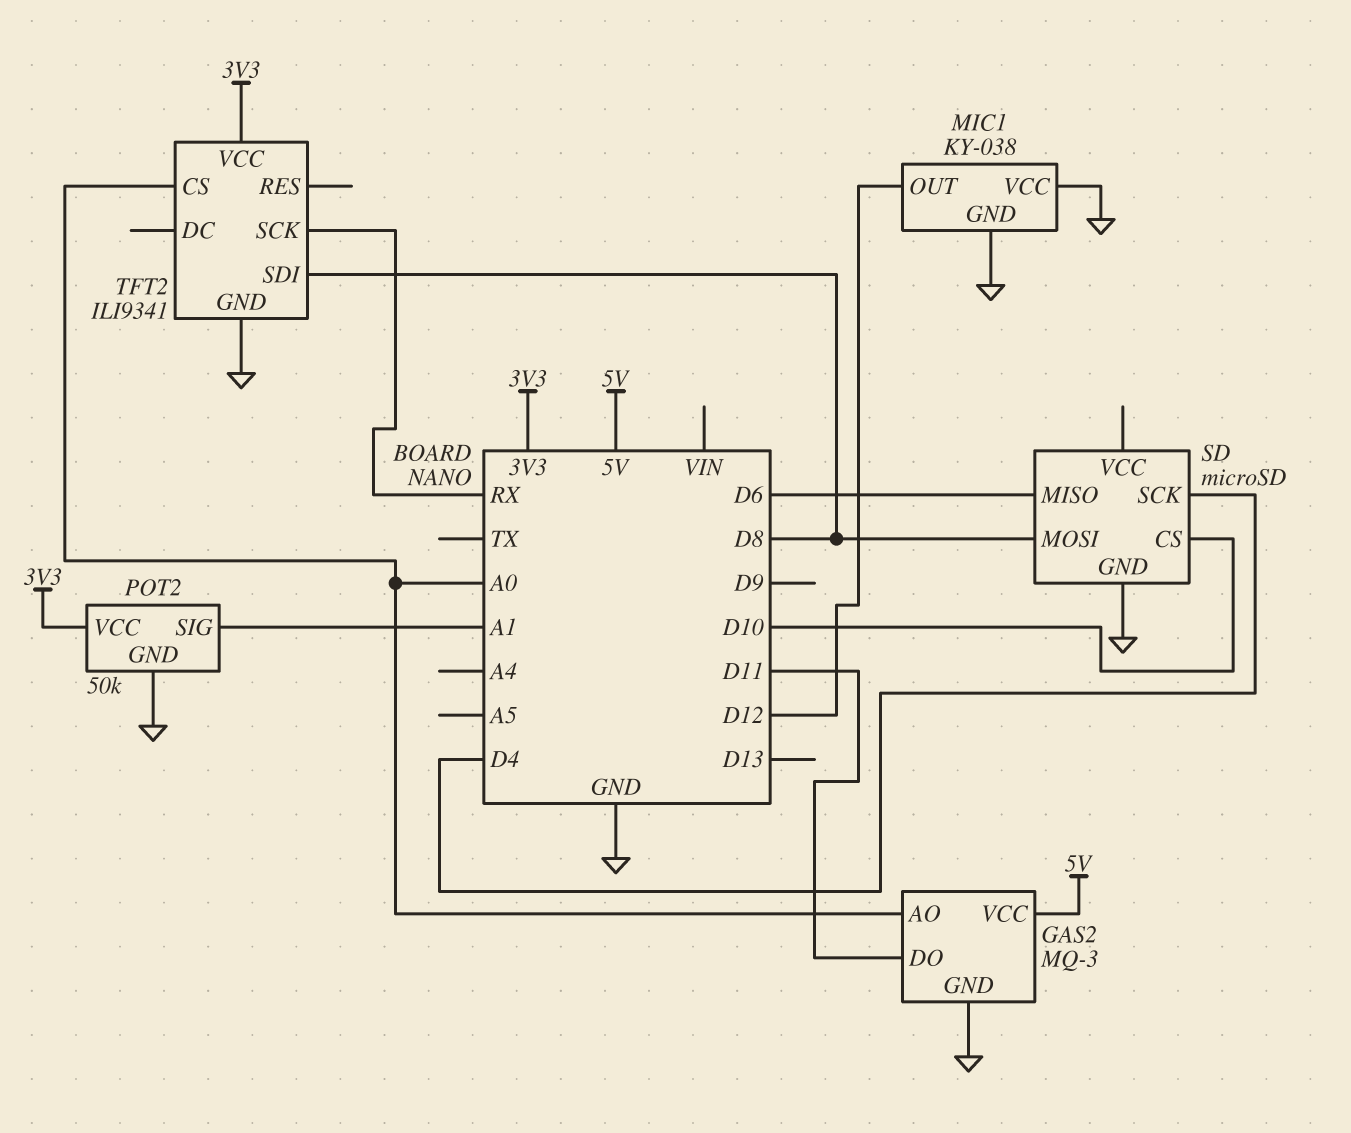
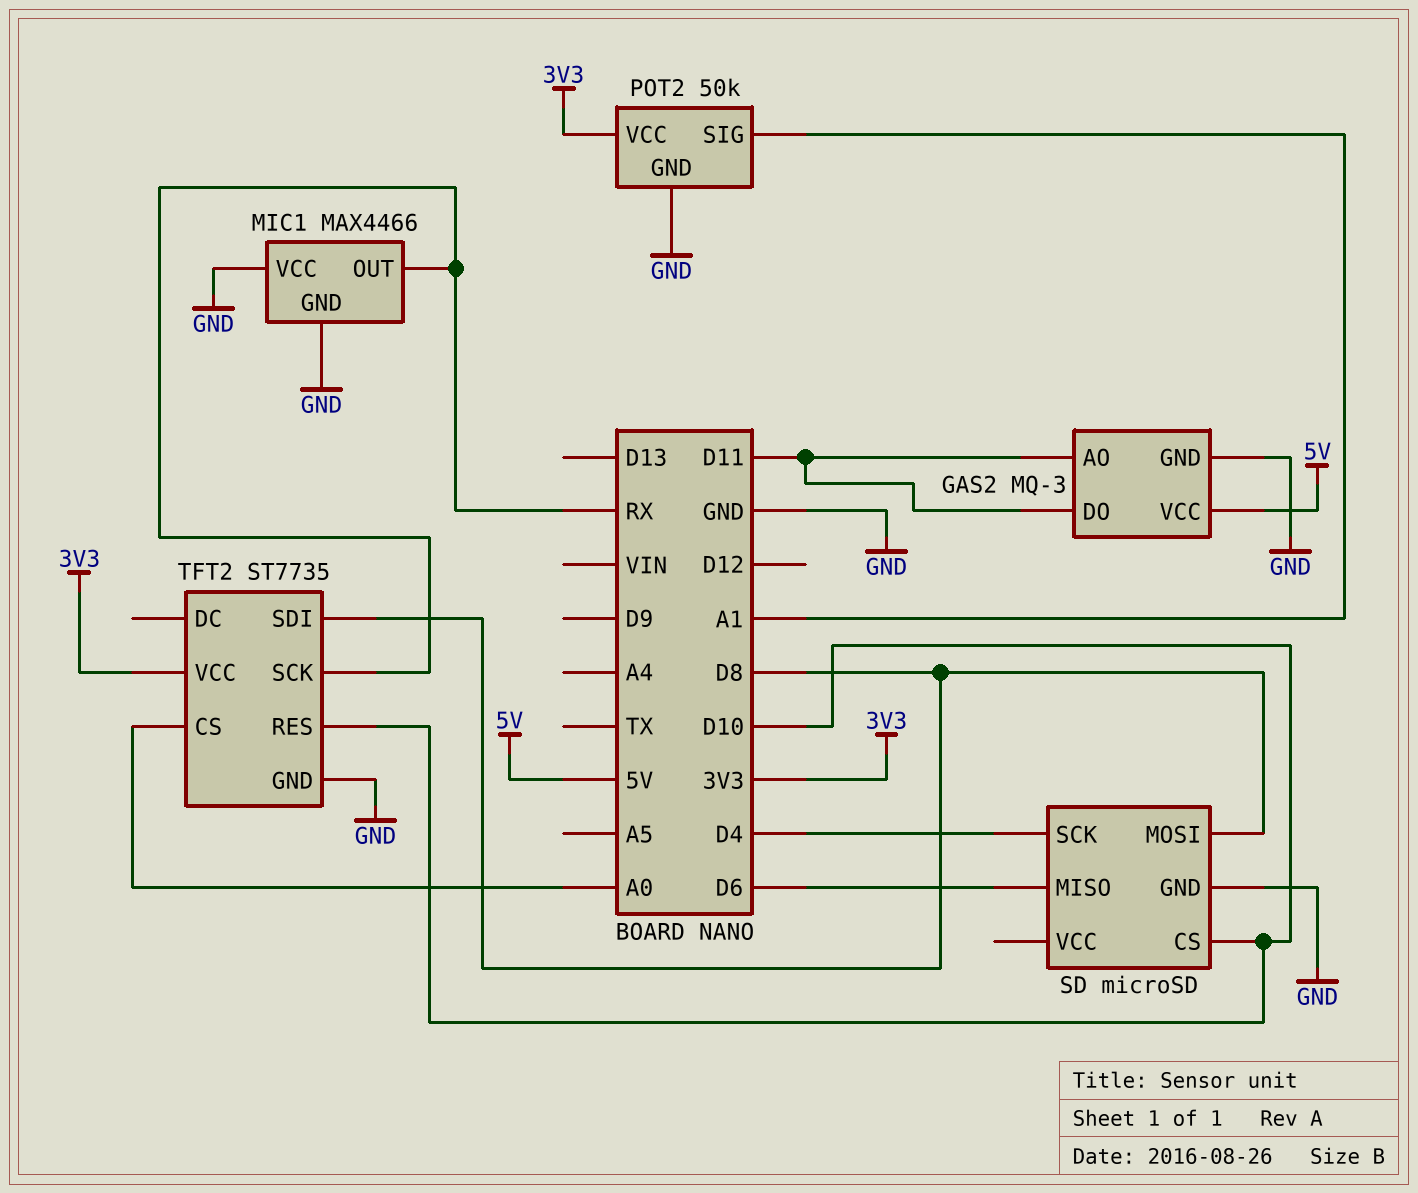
GAS2 pin AO: A0 -> D11
MIC1: KY-038 -> MAX4466
MIC1 pin OUT: D12 -> RX
TFT2: ILI9341 -> ST7735
TFT2 pin RES: none -> D10

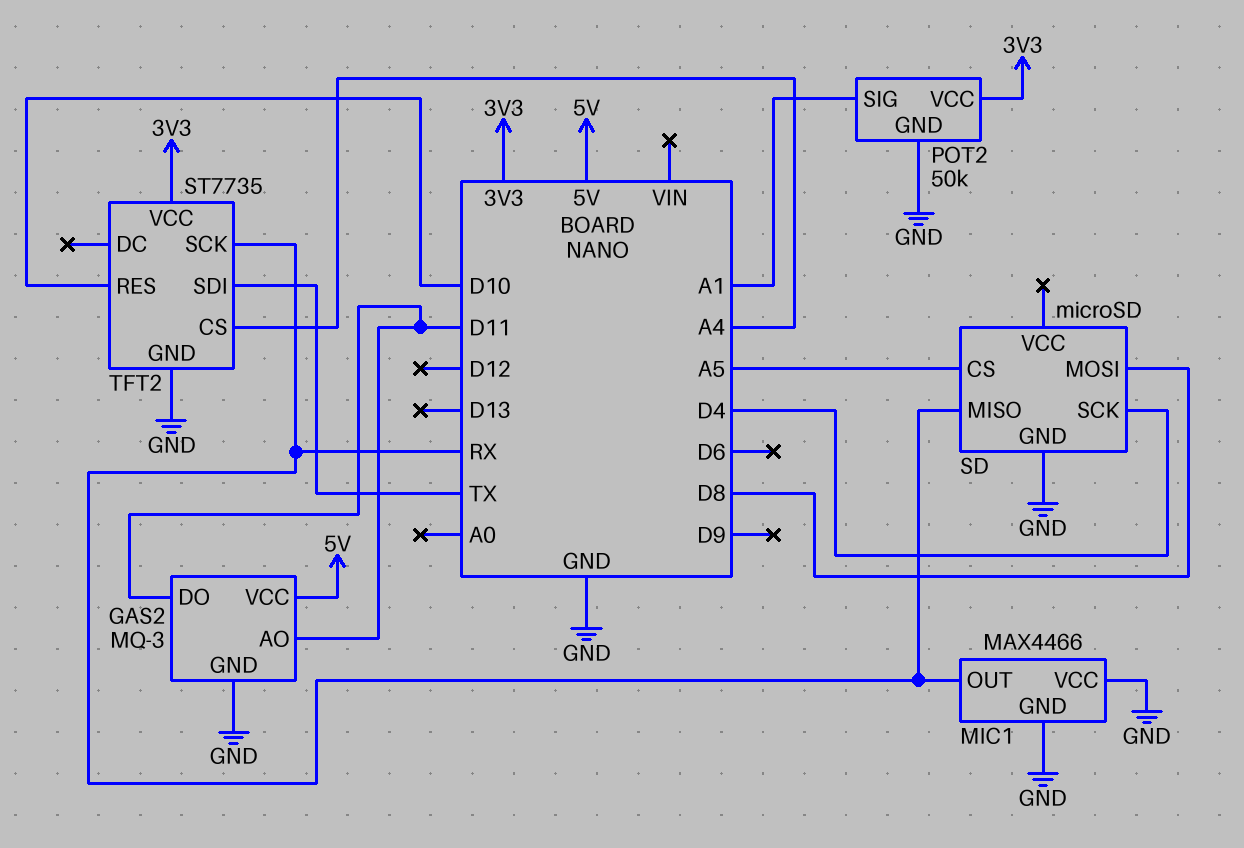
SD pin CS: D10 -> A5
SD pin MISO: D6 -> RX
TFT2 pin CS: A0 -> A4
TFT2 pin SDI: D8 -> TX

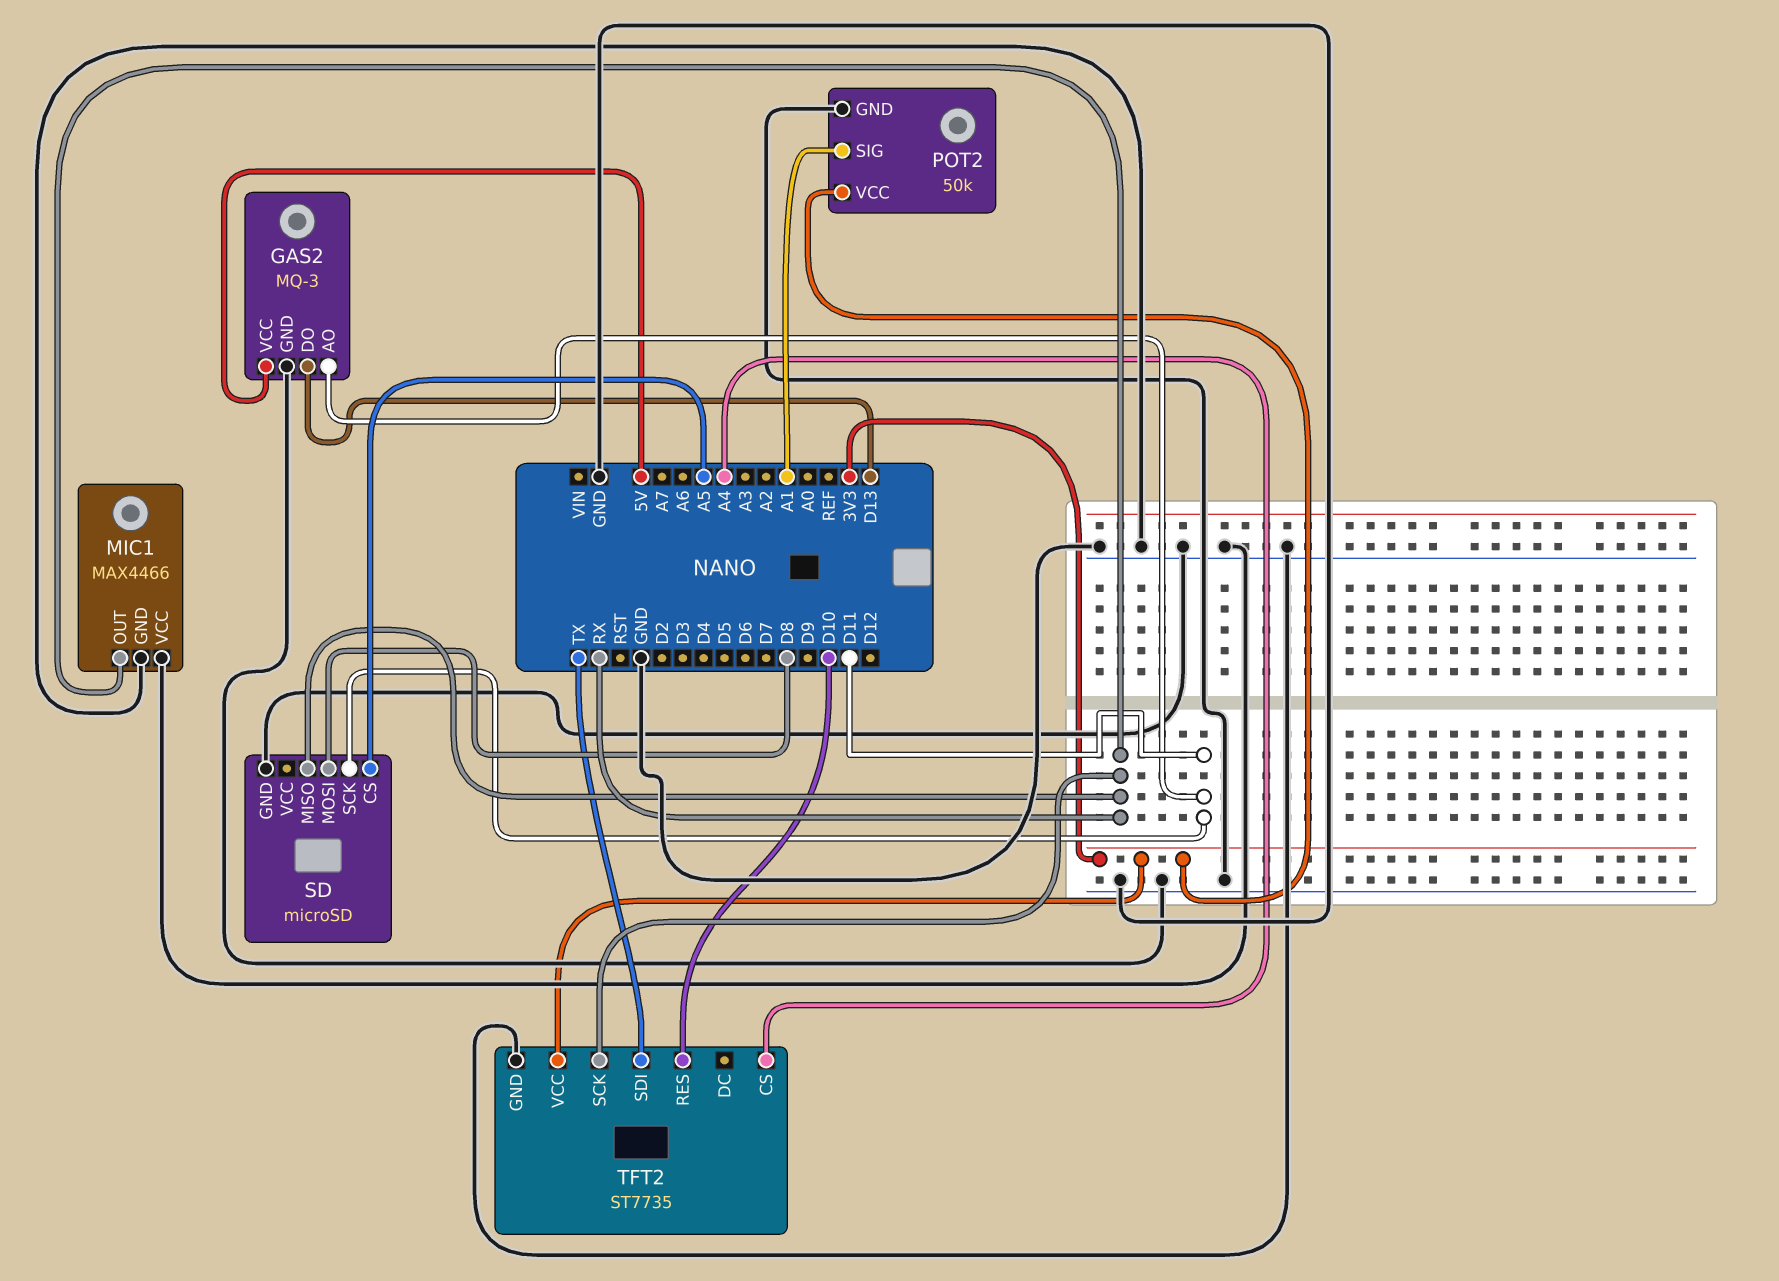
GAS2 pin DO: D11 -> D13
SD pin SCK: D4 -> D11

